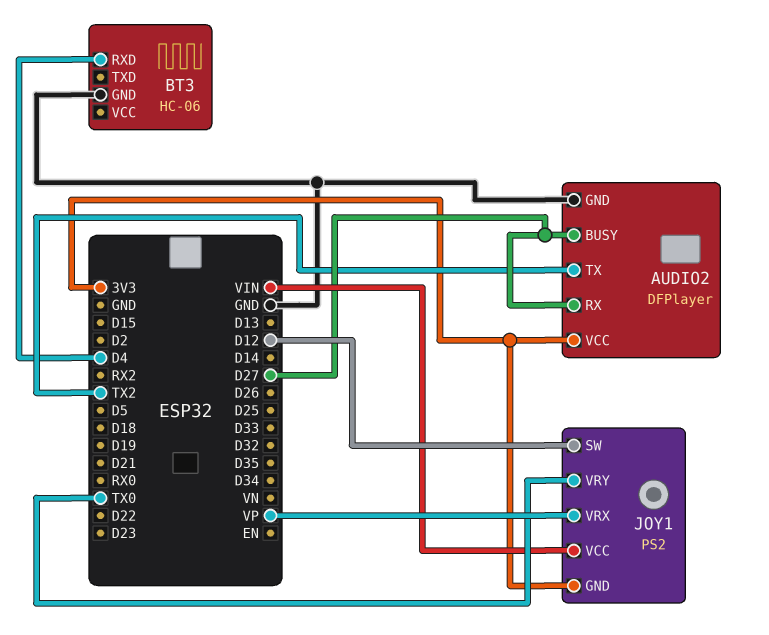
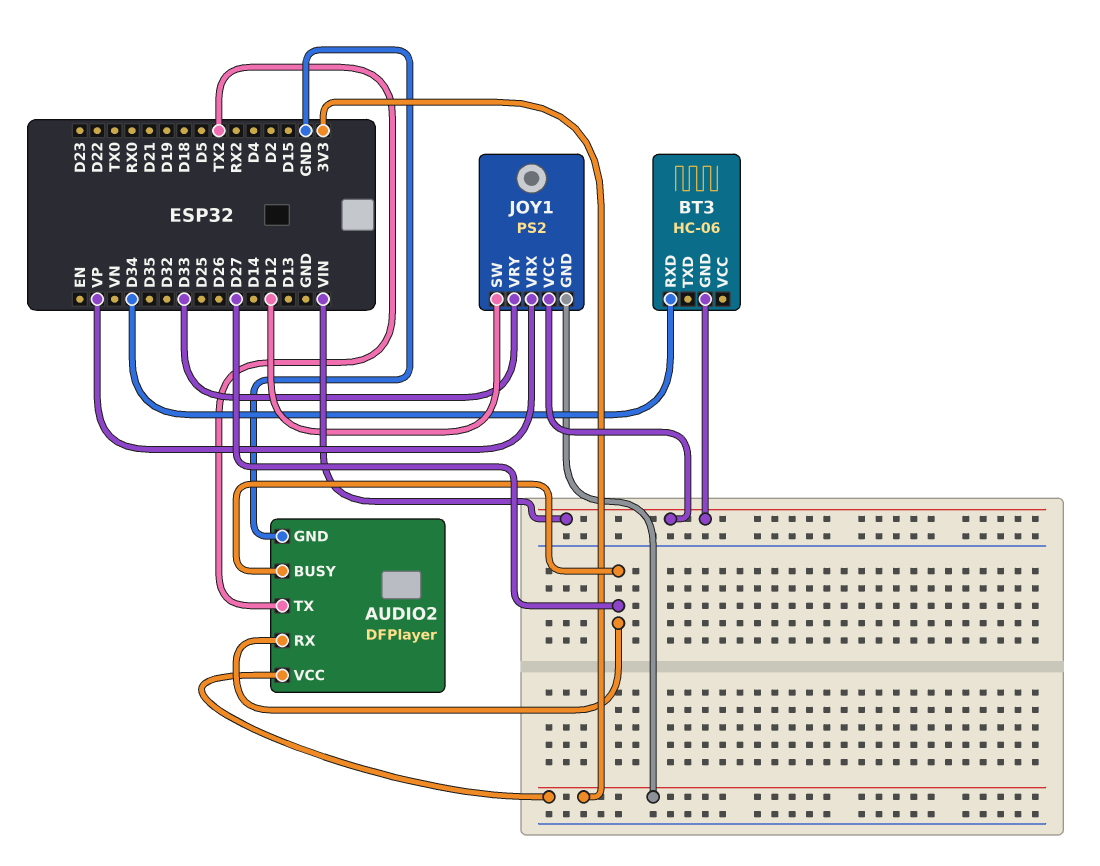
BT3 pin GND: GND -> VIN
BT3 pin RXD: D4 -> D34
JOY1 pin VRY: TX0 -> D33

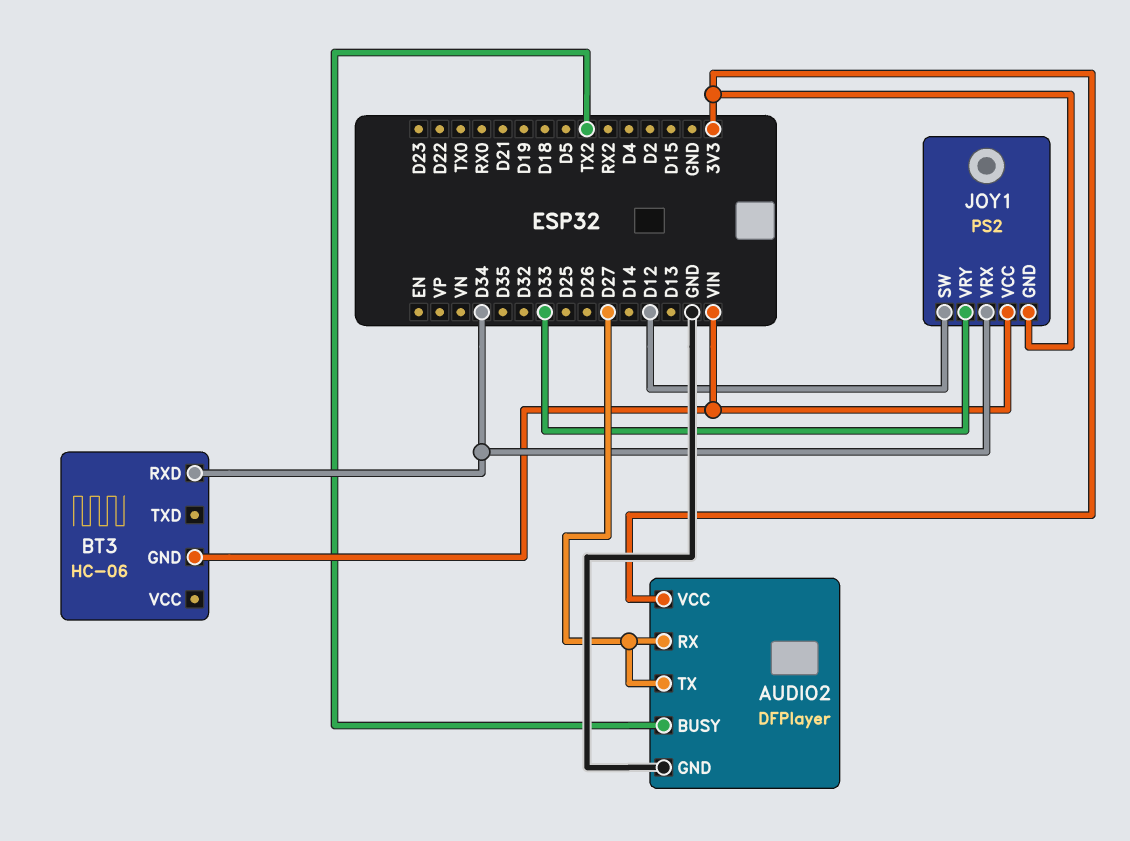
AUDIO2 pin BUSY: D27 -> TX2
AUDIO2 pin TX: TX2 -> D27
JOY1 pin VRX: VP -> D34

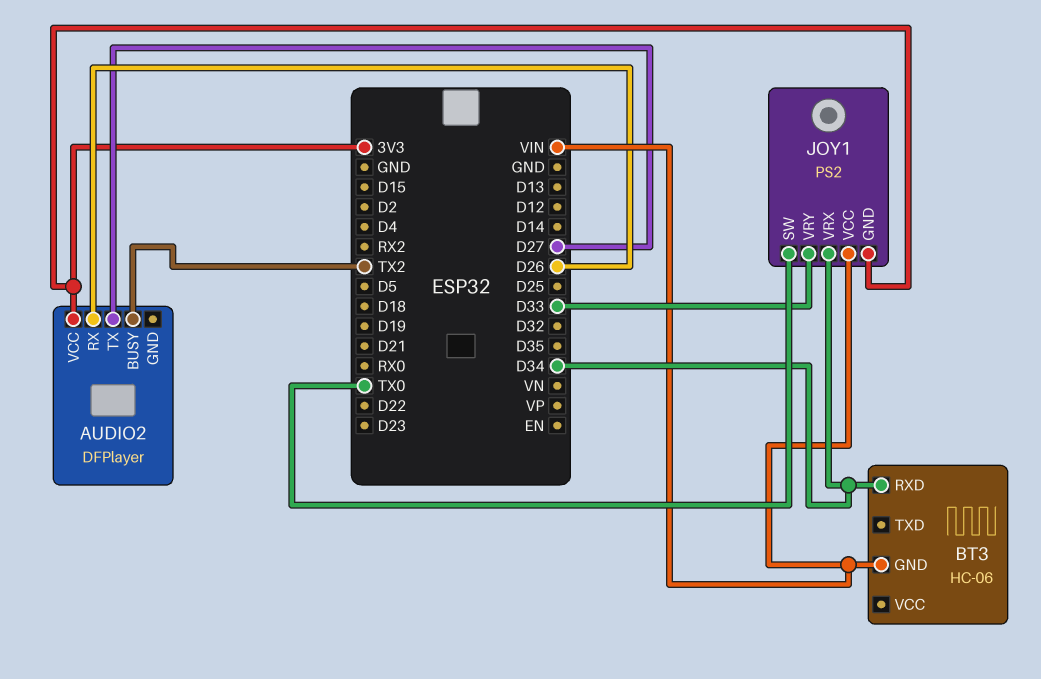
AUDIO2 pin GND: GND -> none
AUDIO2 pin RX: D27 -> D26
JOY1 pin SW: D12 -> TX0

